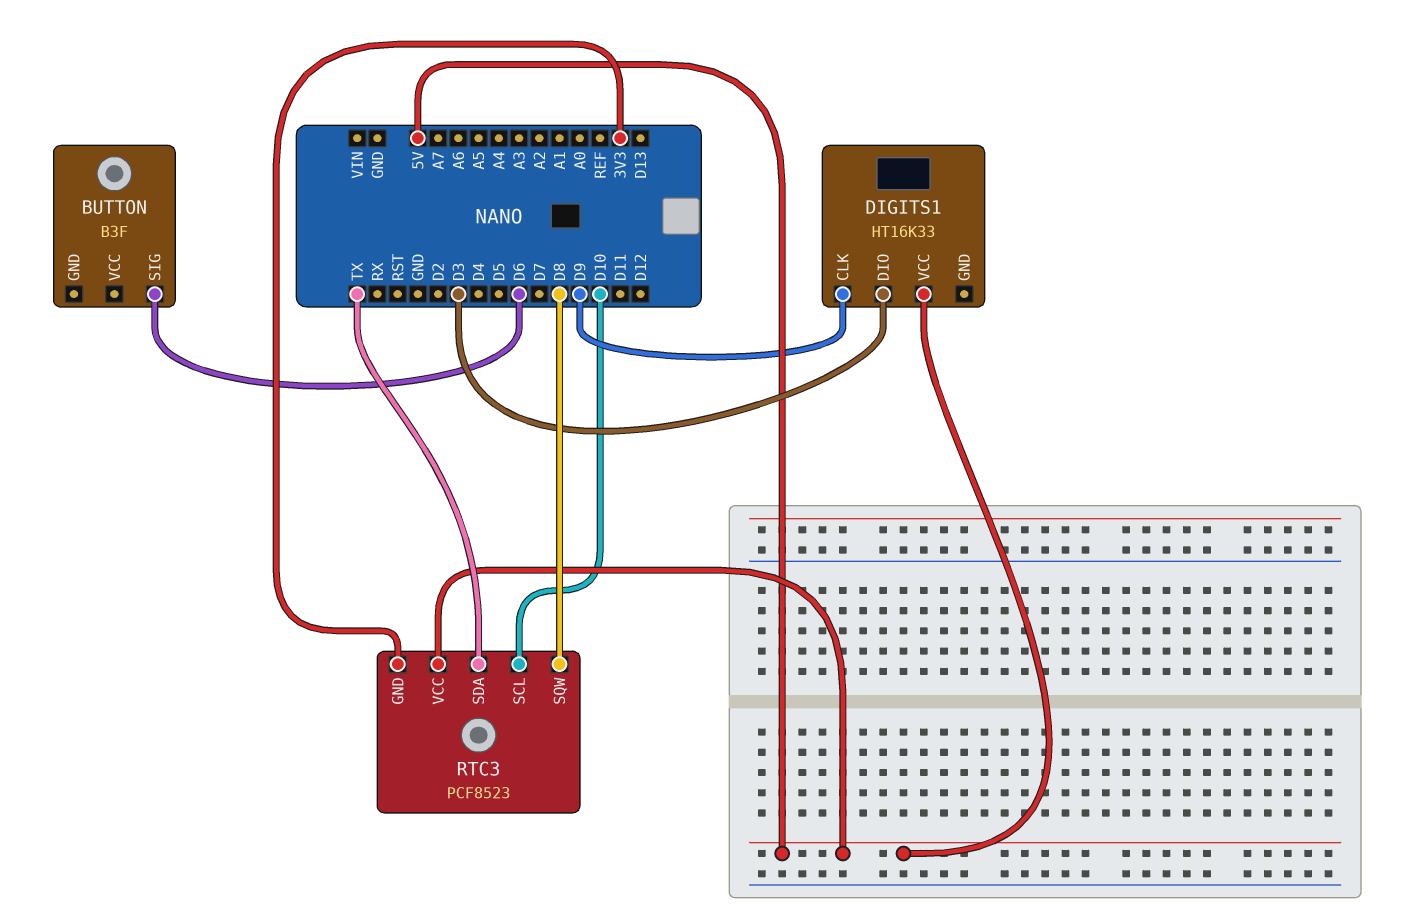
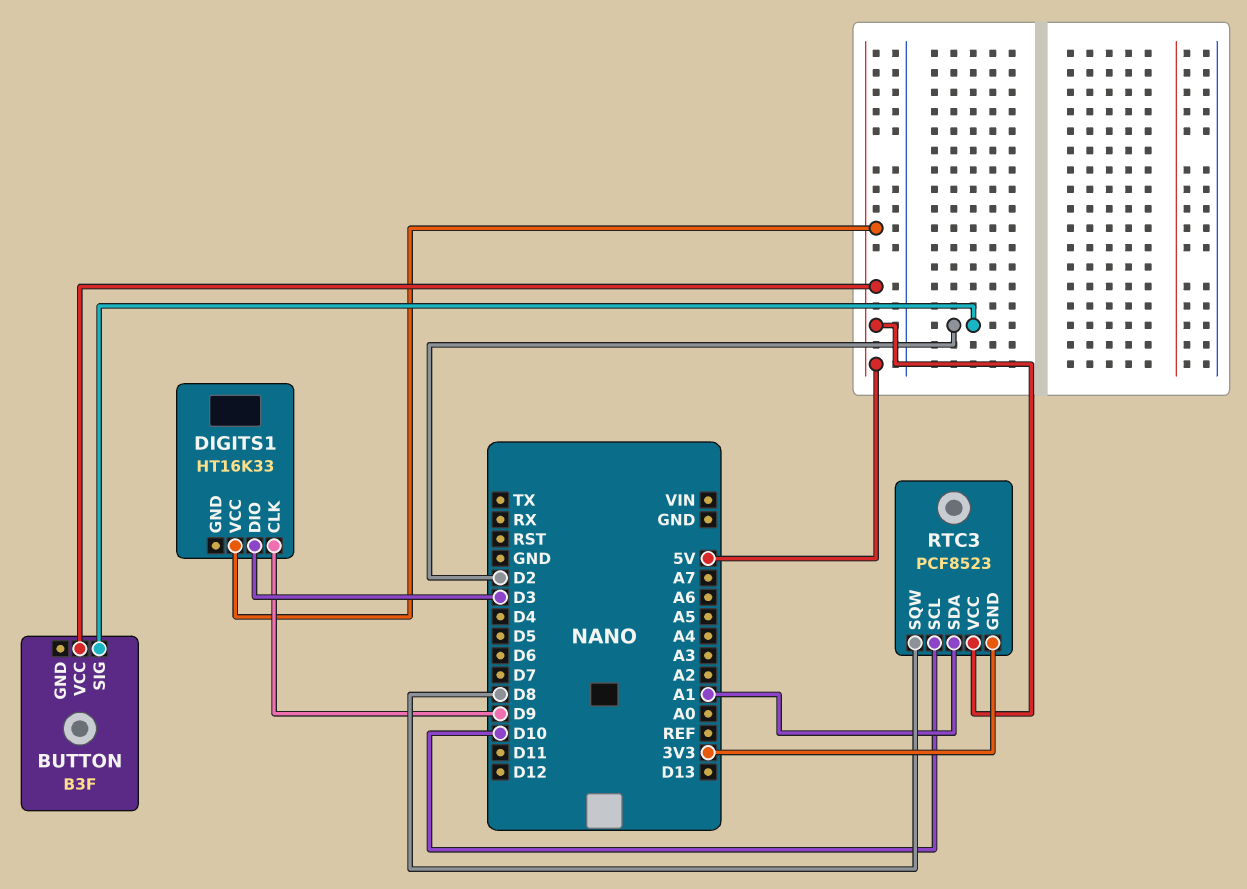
BUTTON pin SIG: D6 -> D2
BUTTON pin VCC: none -> 5V
RTC3 pin SDA: TX -> A1

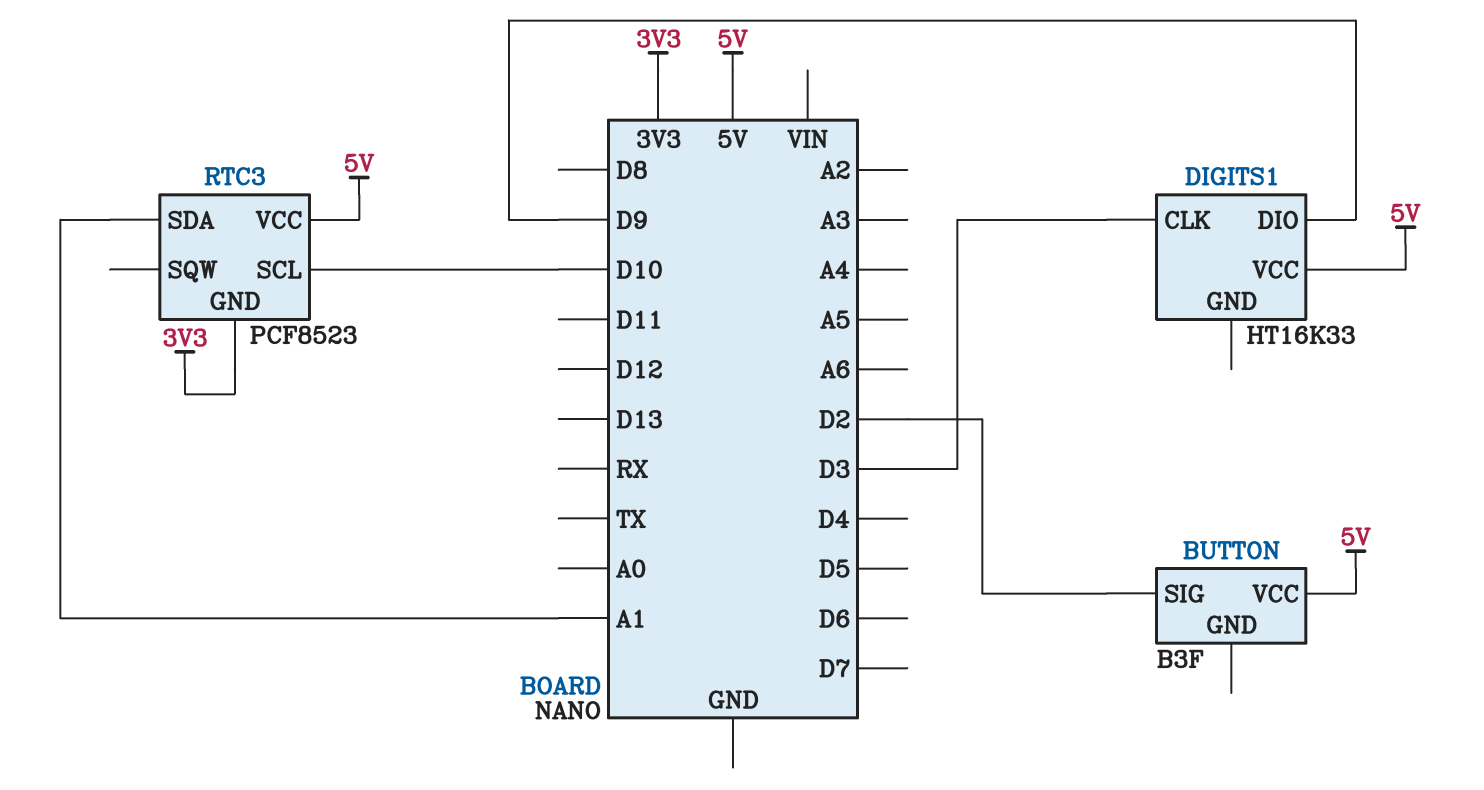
DIGITS1 pin CLK: D9 -> D3
DIGITS1 pin DIO: D3 -> D9
RTC3 pin SQW: D8 -> none

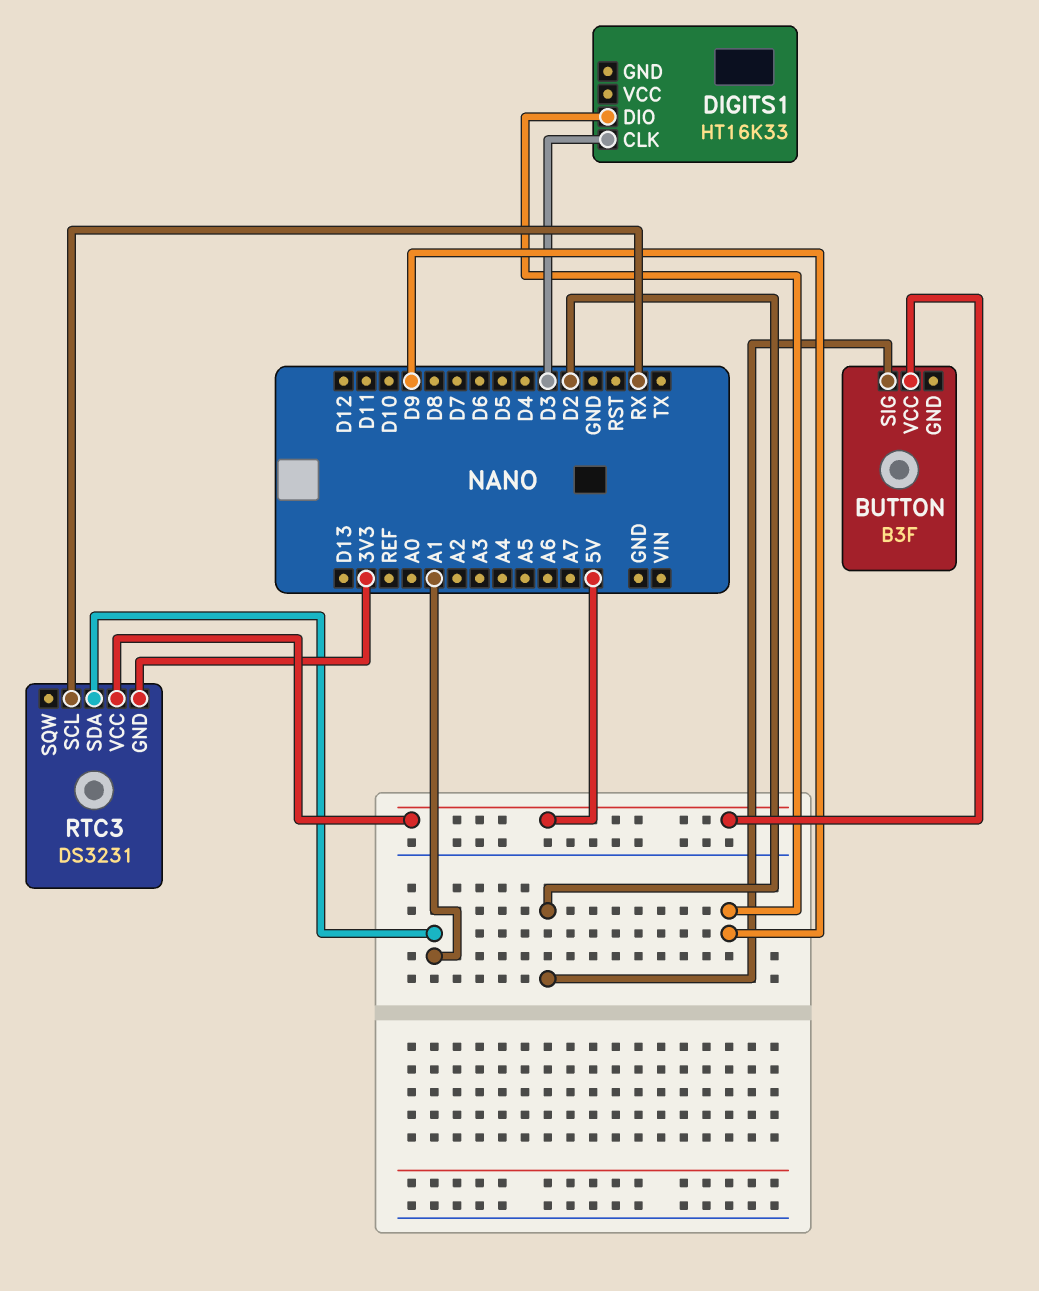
DIGITS1 pin VCC: 5V -> none
RTC3: PCF8523 -> DS3231
RTC3 pin SCL: D10 -> RX

